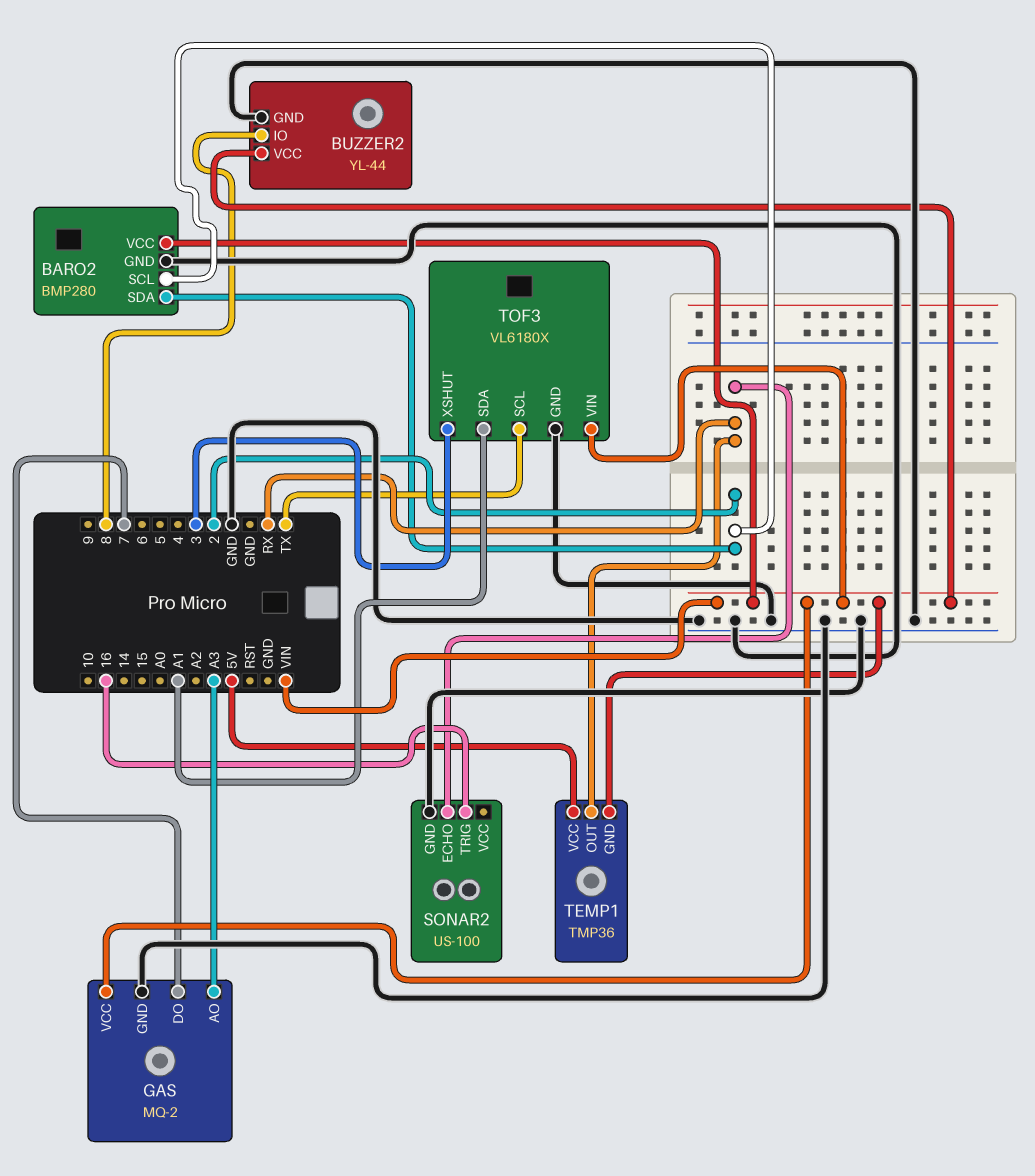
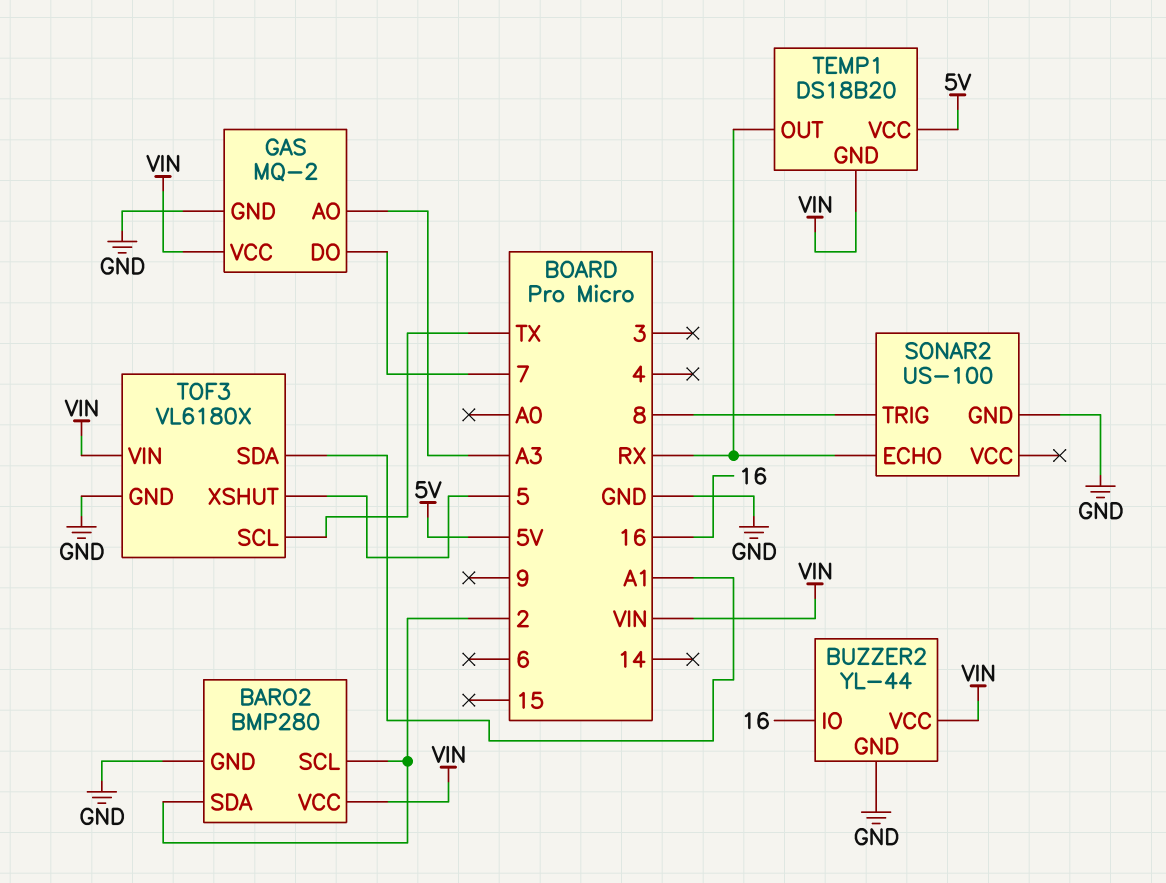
BUZZER2 pin IO: 8 -> 16
SONAR2 pin TRIG: 16 -> 8
TEMP1: TMP36 -> DS18B20
TOF3 pin XSHUT: 3 -> 5

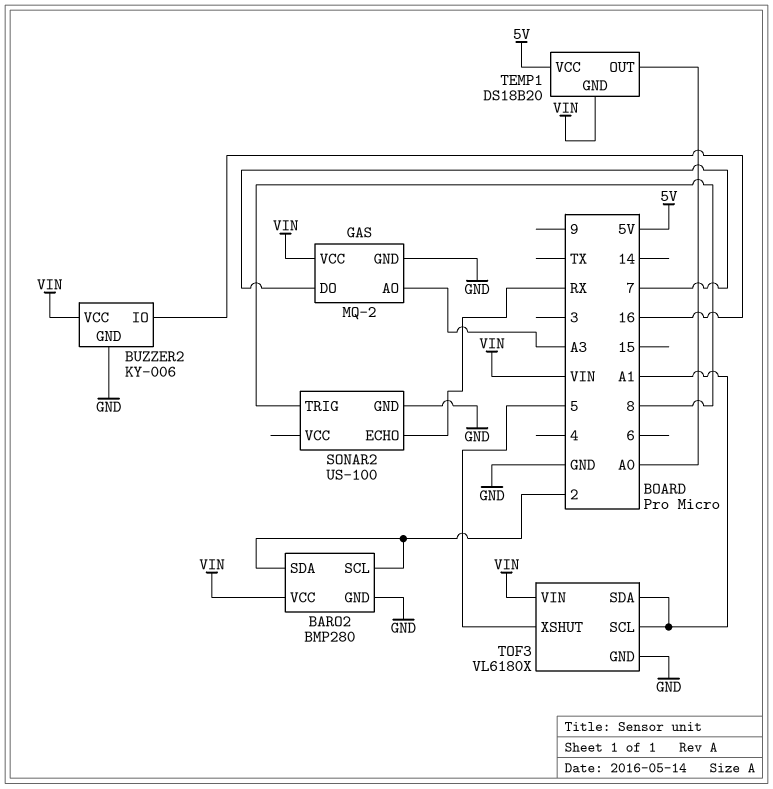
BUZZER2: YL-44 -> KY-006
TEMP1 pin OUT: RX -> A0
TOF3 pin SCL: TX -> A1

